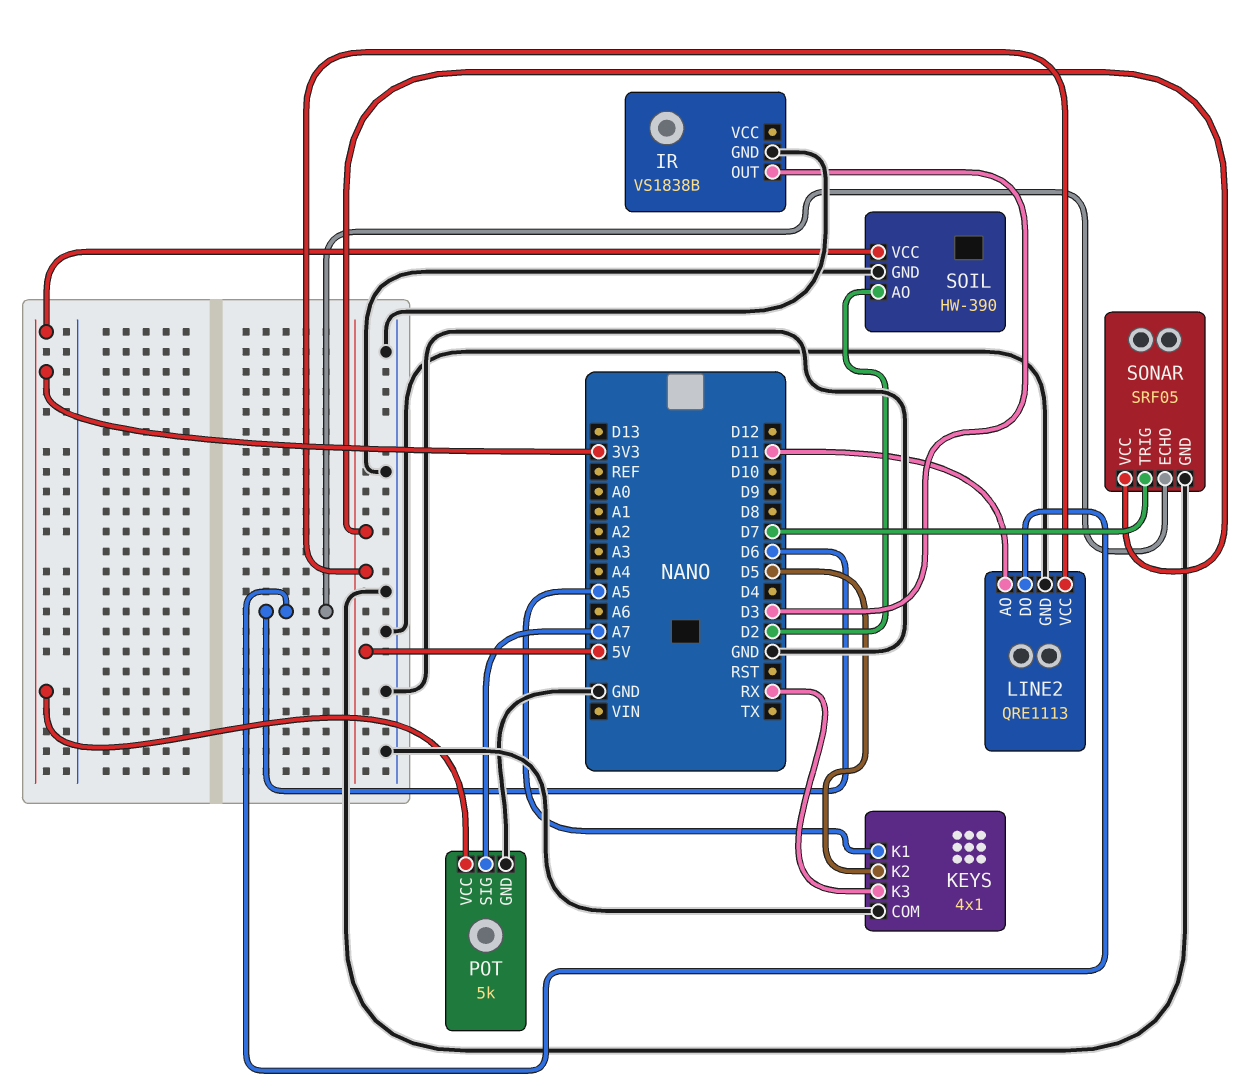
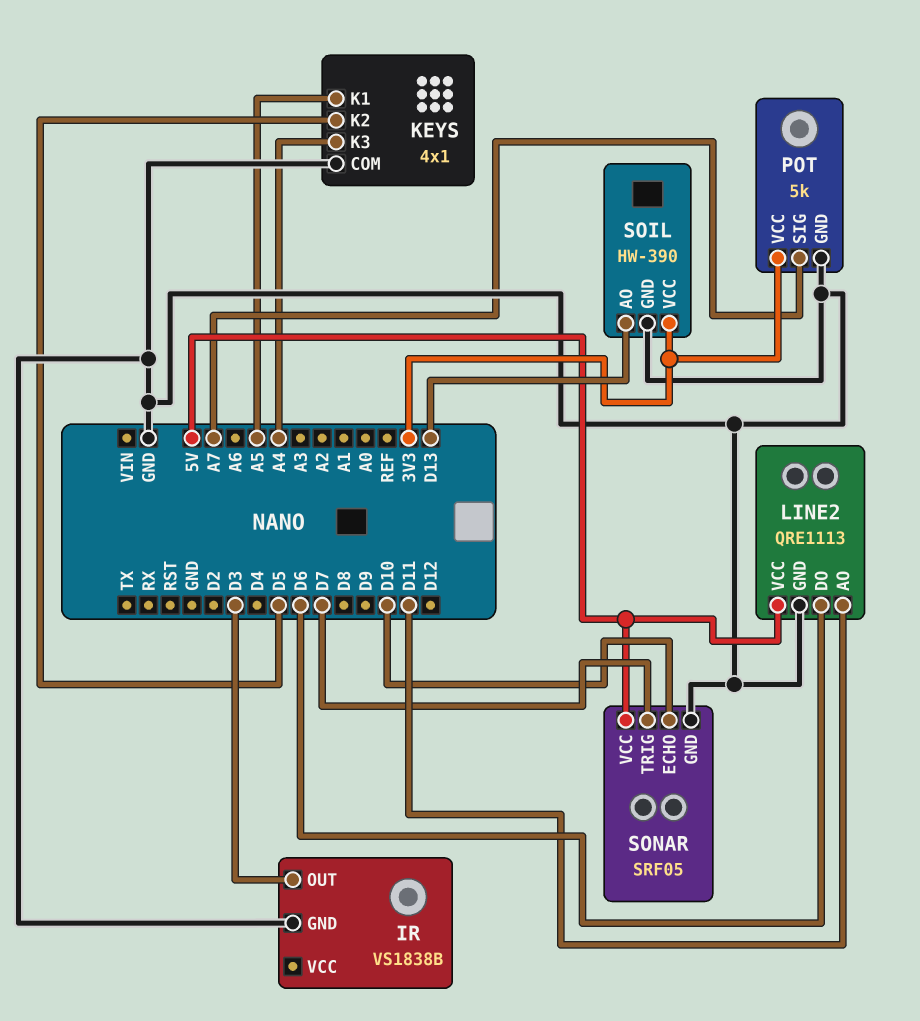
KEYS pin K3: RX -> A4
SOIL pin AO: D2 -> D13
SONAR pin ECHO: D6 -> D10

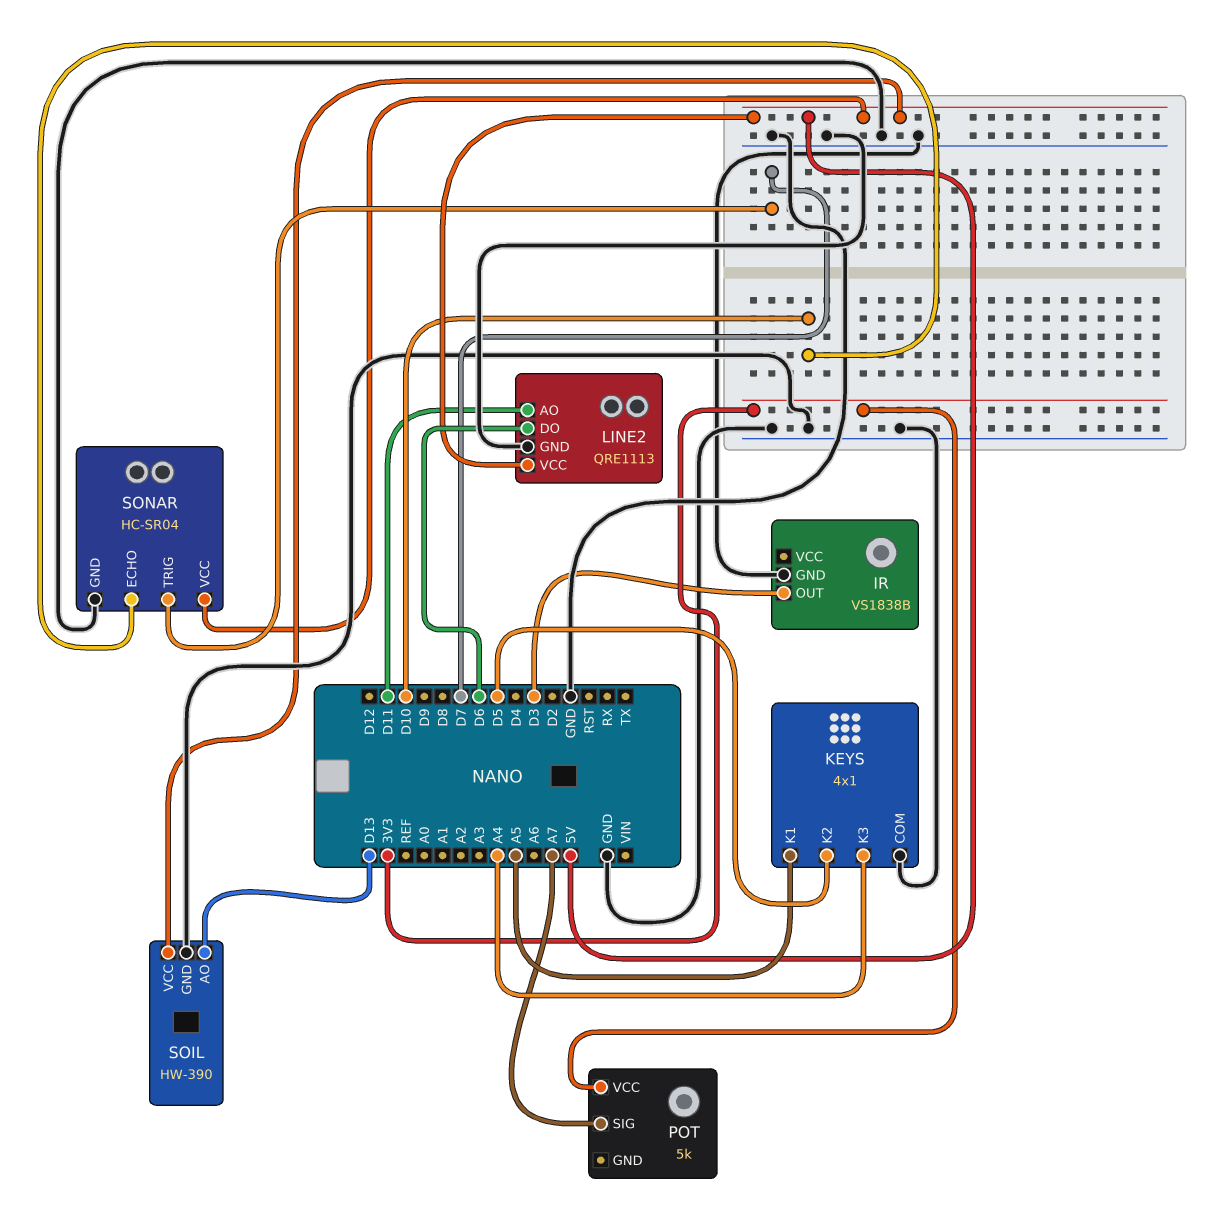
POT pin GND: GND -> none
SOIL pin VCC: 3V3 -> 5V
SONAR: SRF05 -> HC-SR04

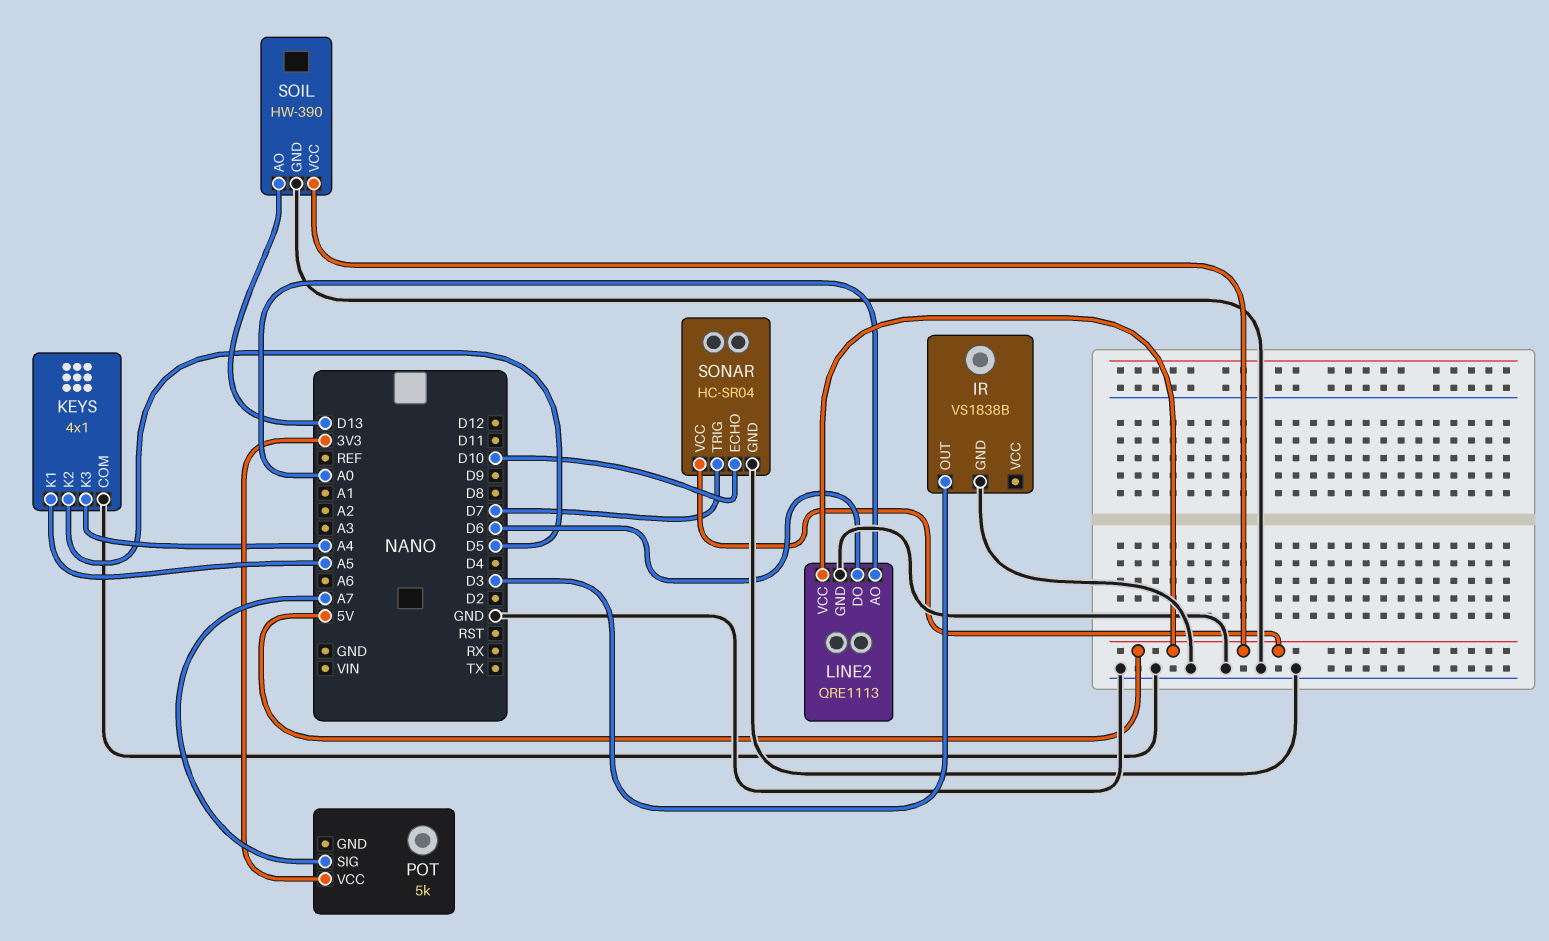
LINE2 pin AO: D11 -> A0

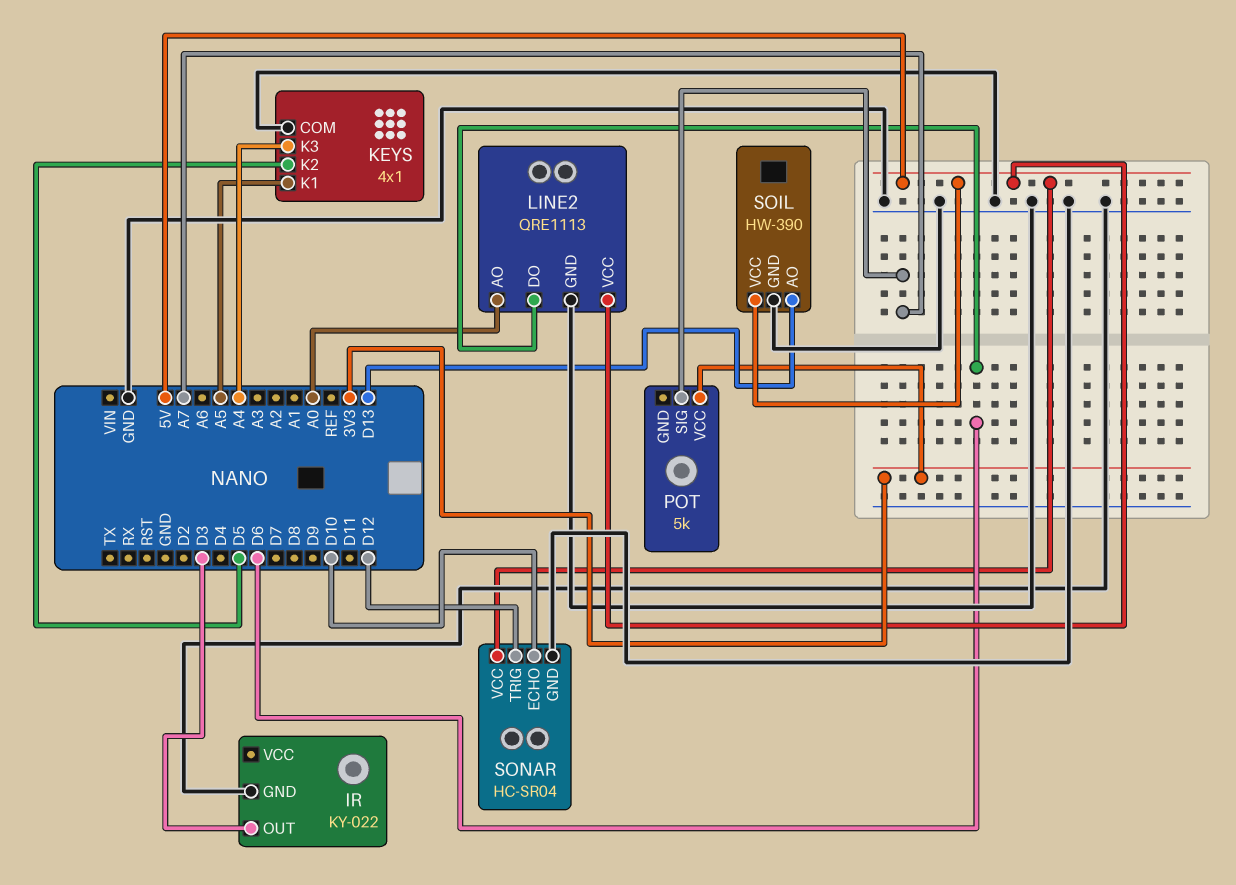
IR: VS1838B -> KY-022
SONAR pin TRIG: D7 -> D12

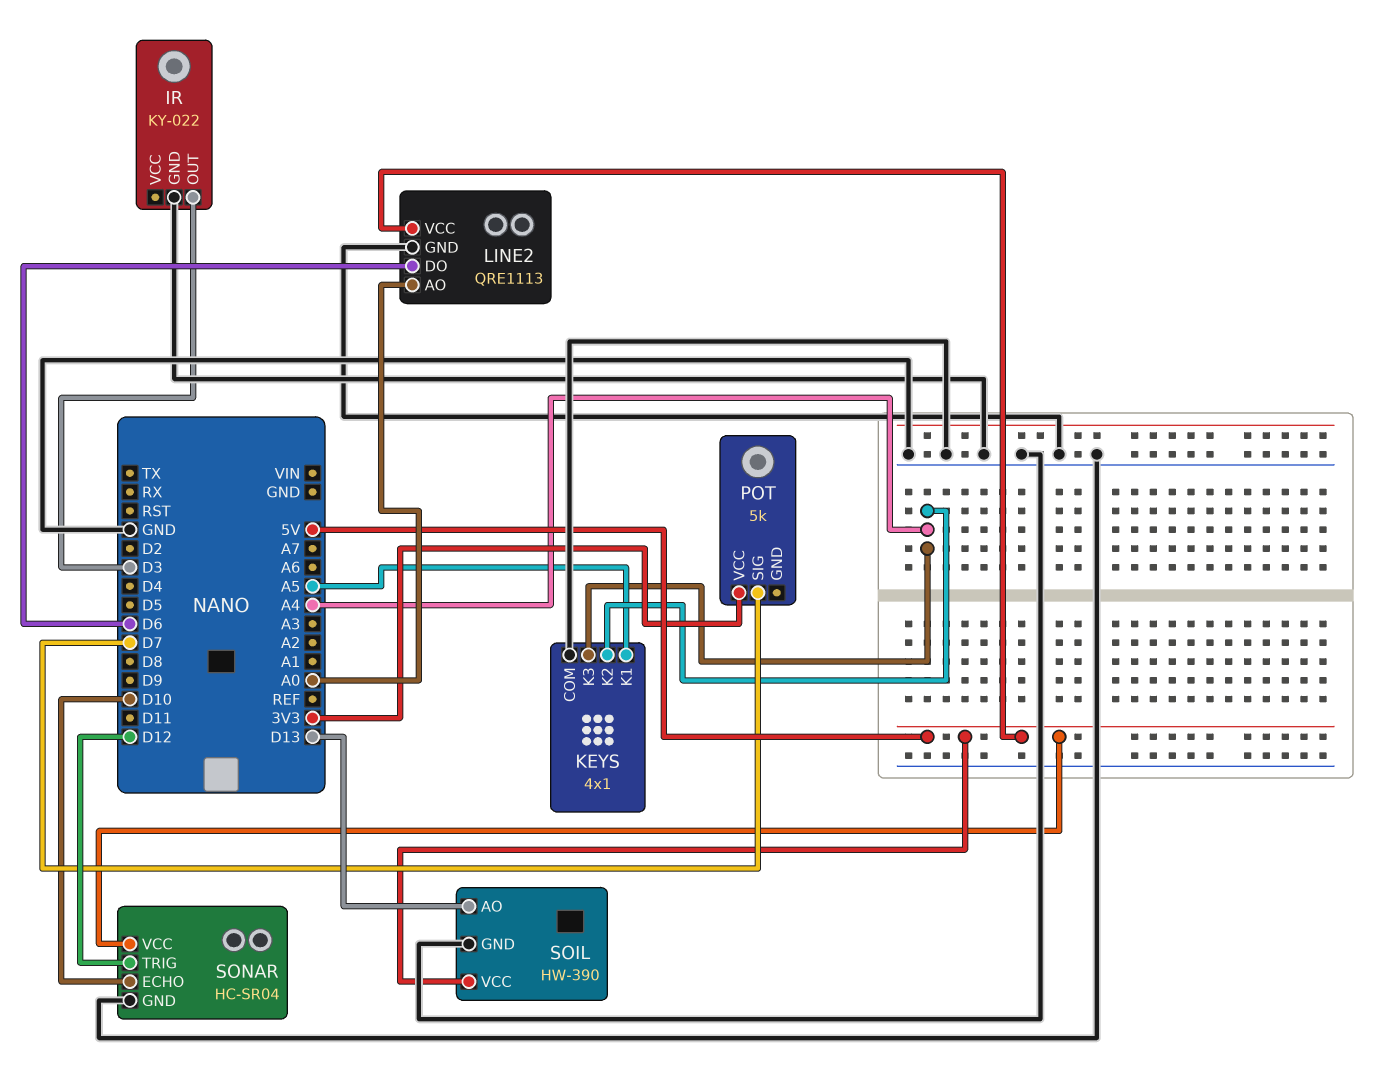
KEYS pin K2: D5 -> A4
POT pin SIG: A7 -> D7

